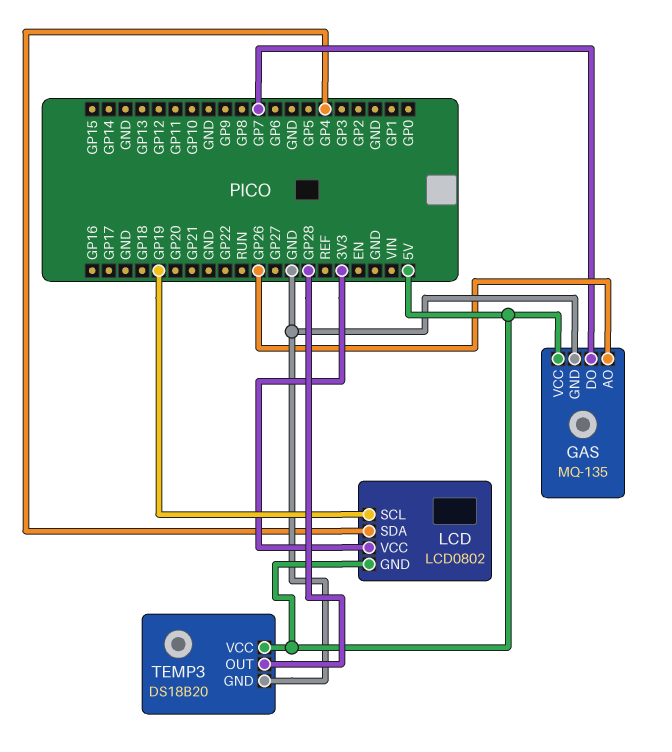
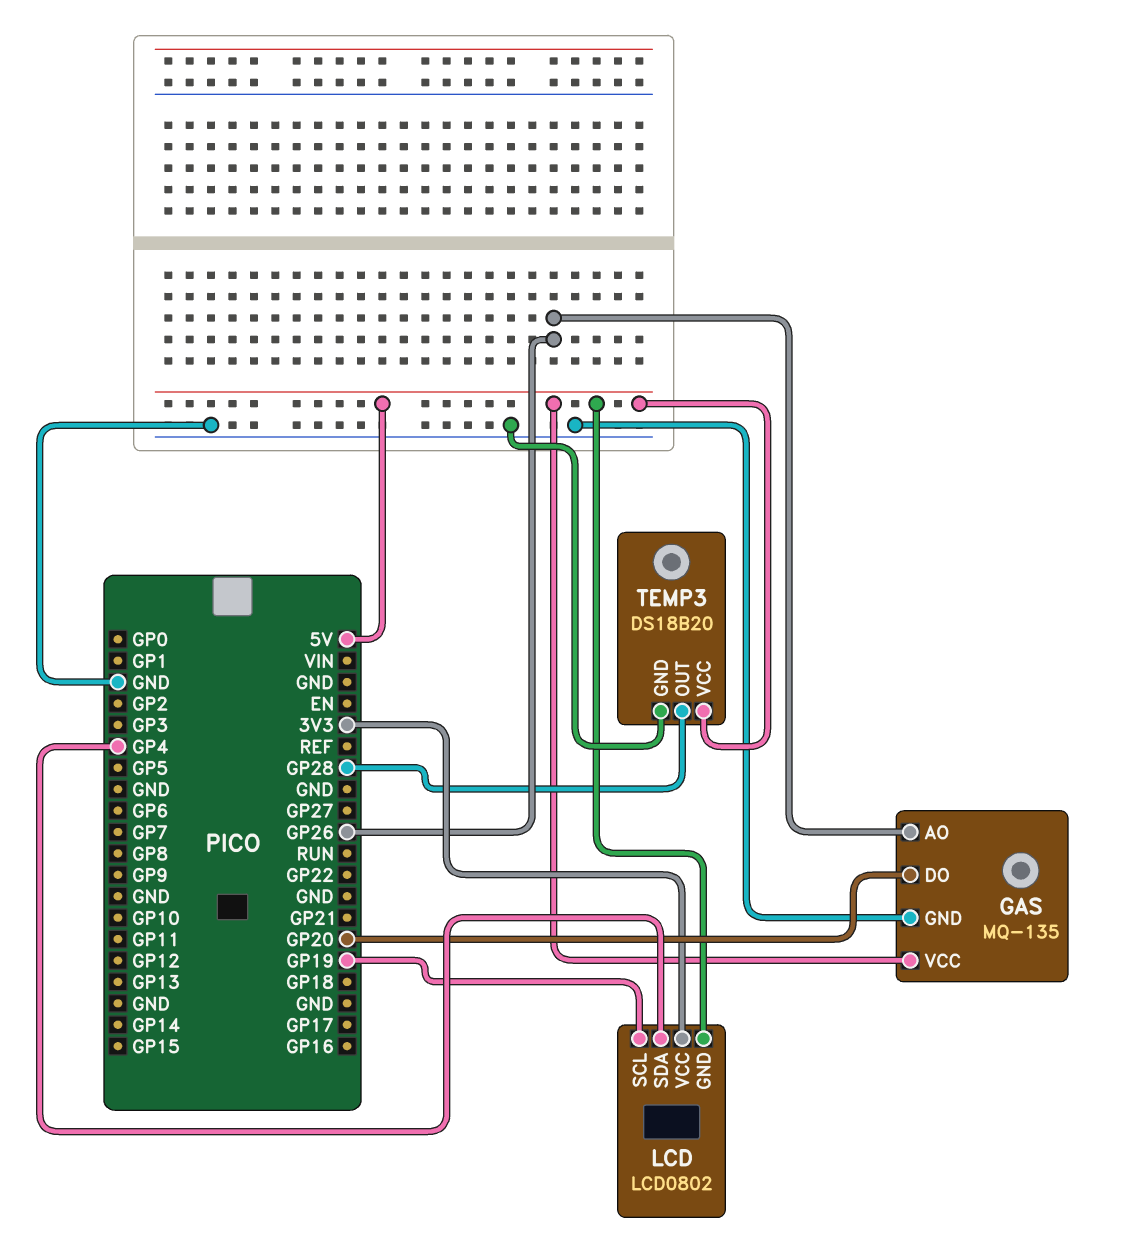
GAS pin DO: GP7 -> GP20

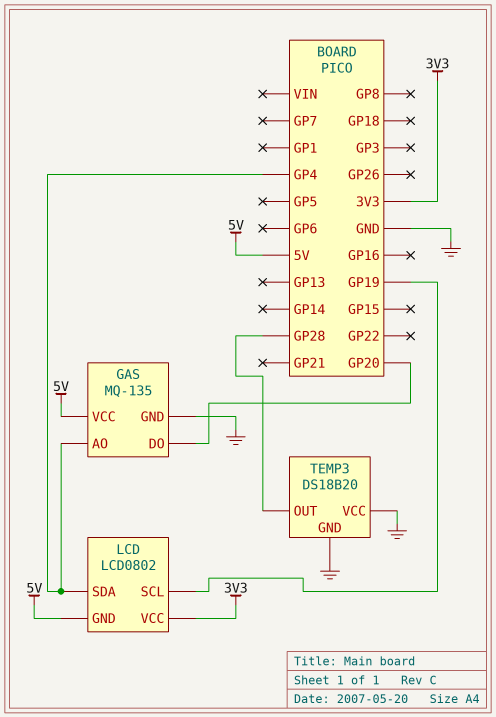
GAS pin AO: GP26 -> GP4
TEMP3 pin VCC: 5V -> GND

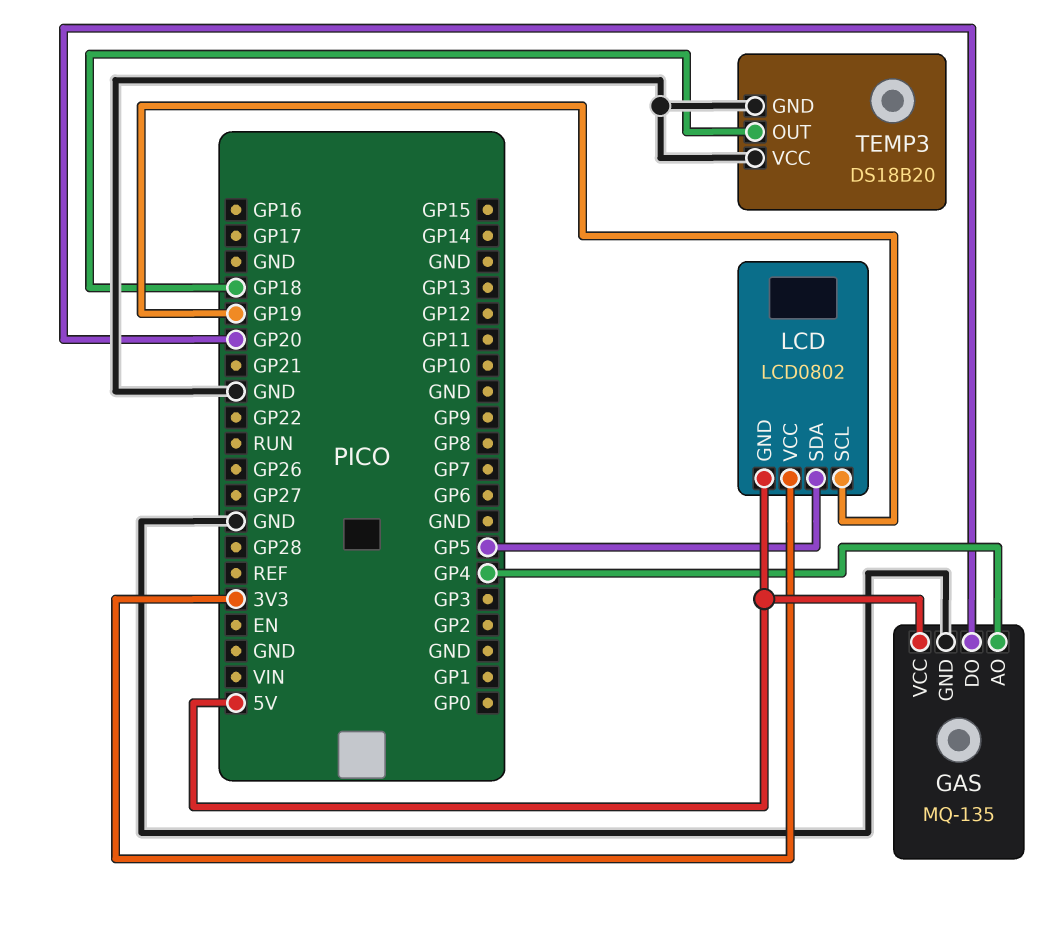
LCD pin SDA: GP4 -> GP5
TEMP3 pin OUT: GP28 -> GP18

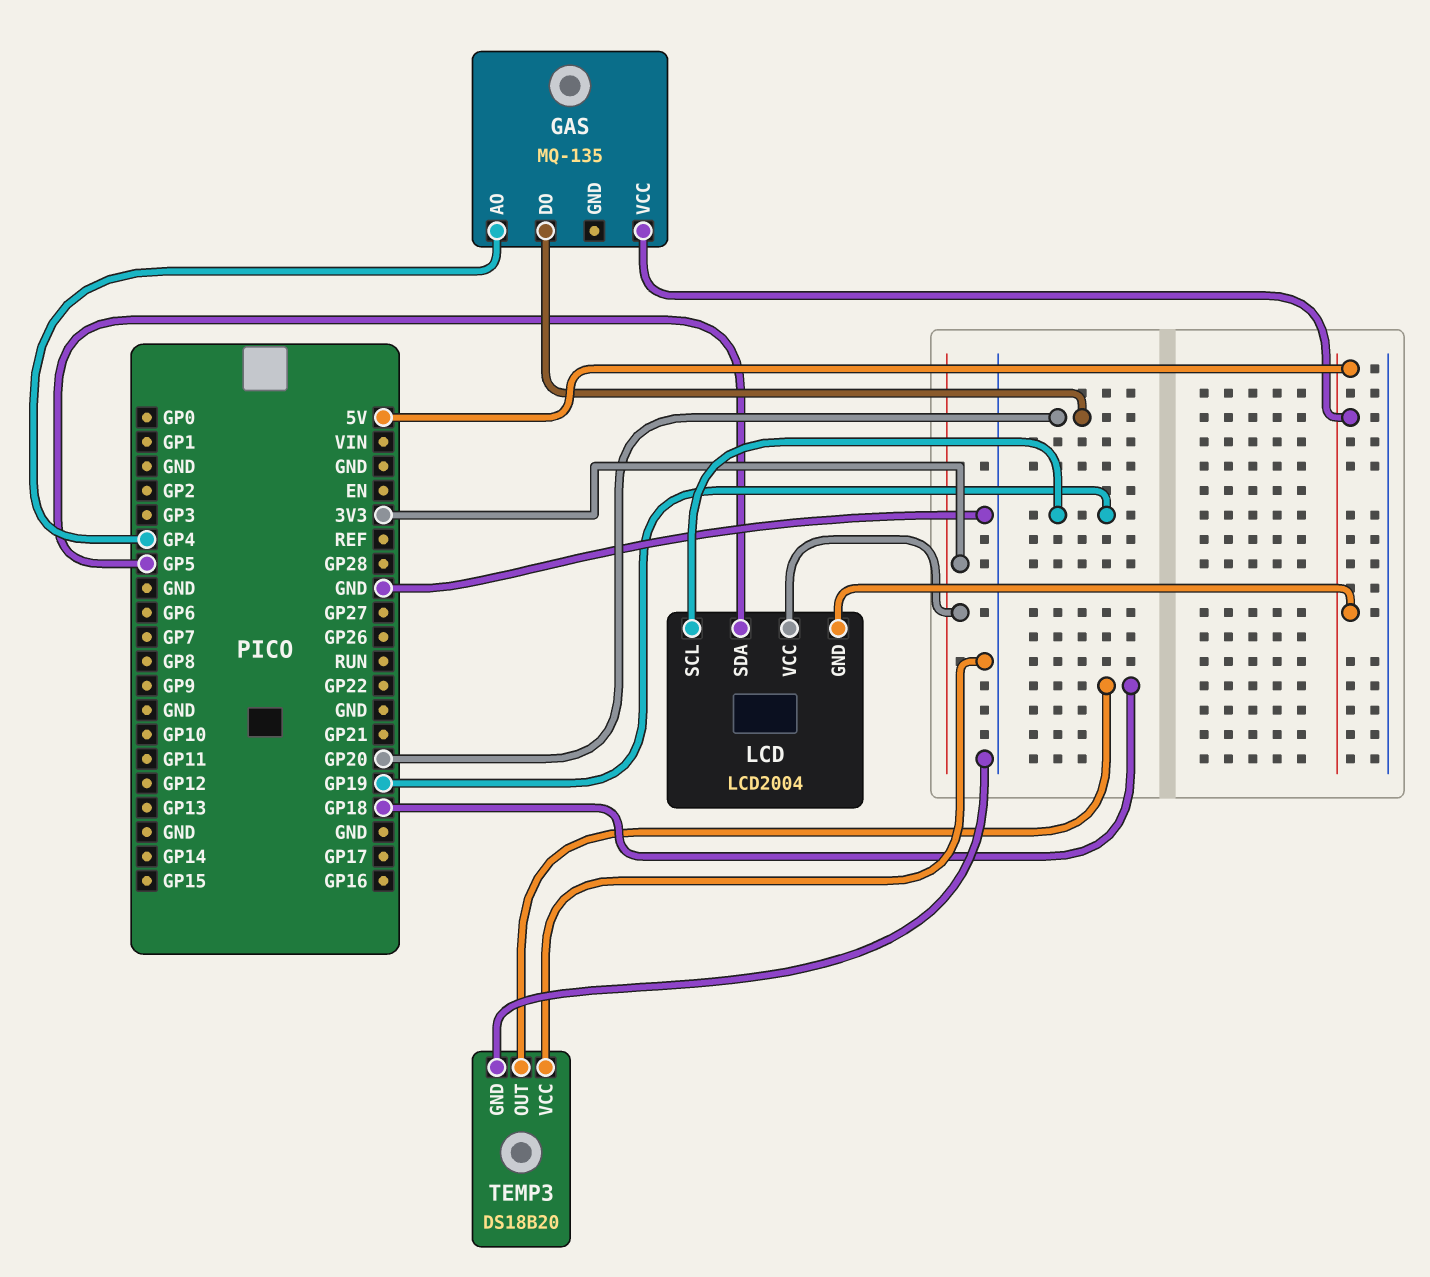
GAS pin GND: GND -> none
LCD: LCD0802 -> LCD2004

